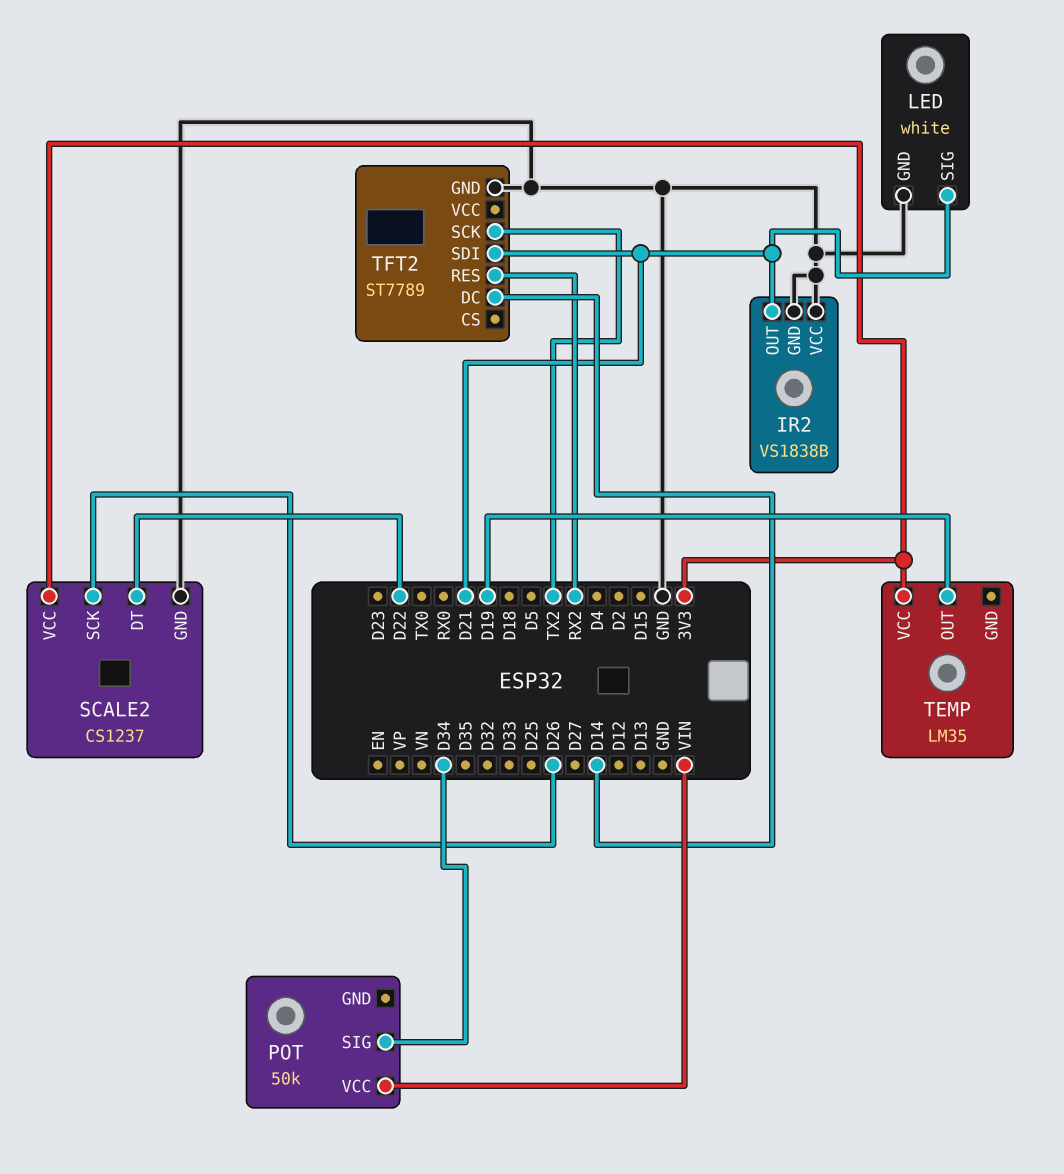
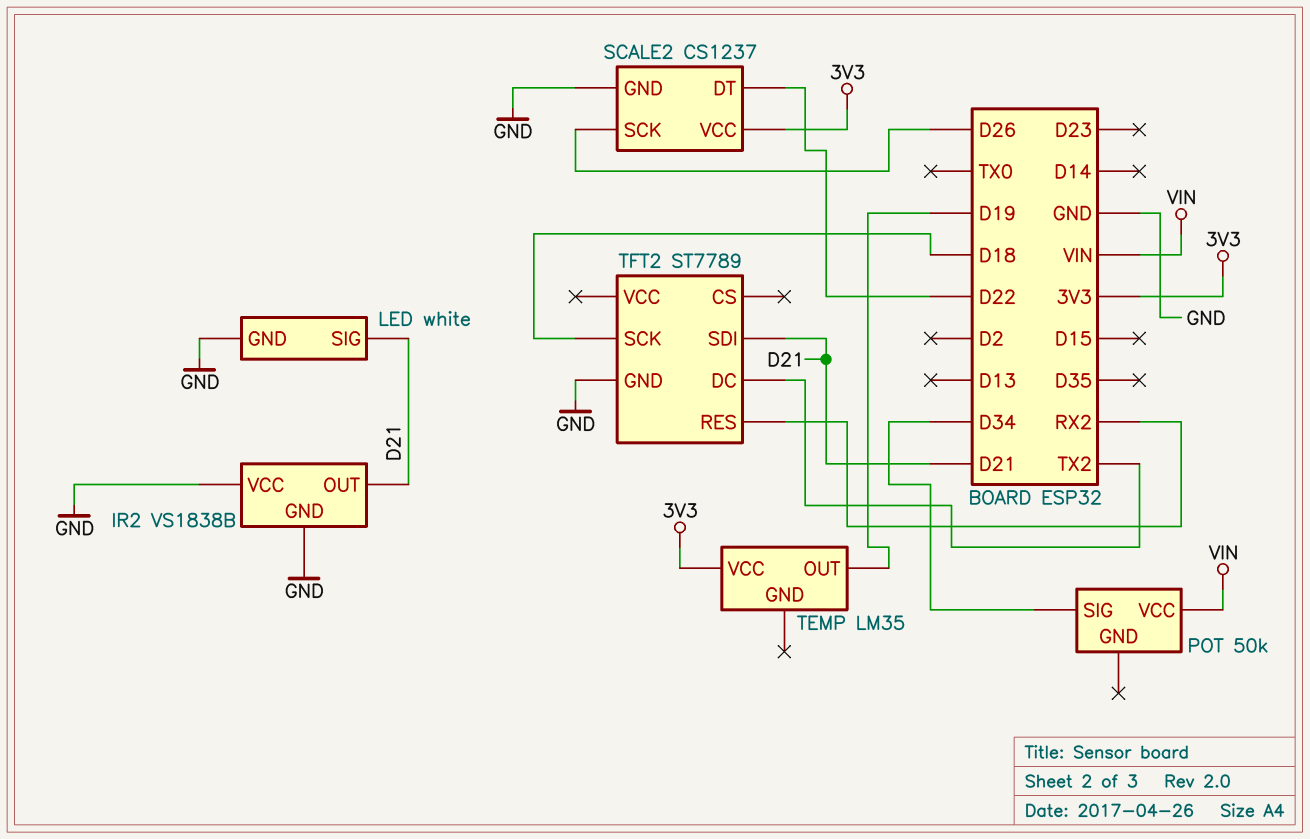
TFT2 pin DC: D14 -> TX2
TFT2 pin SCK: TX2 -> D18

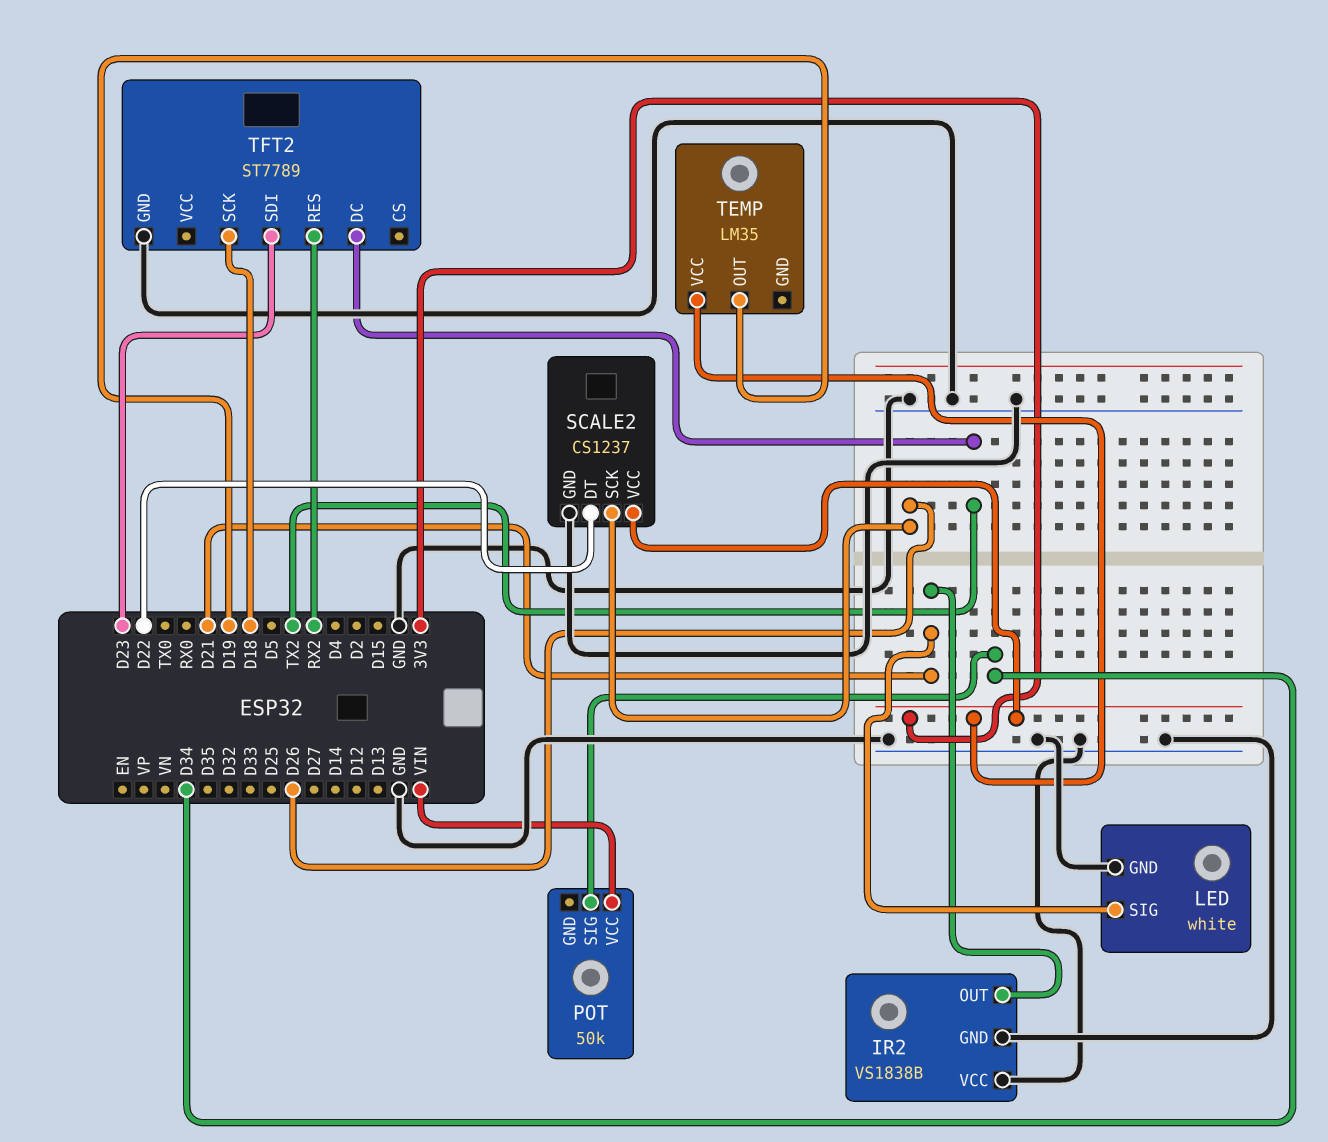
TFT2 pin SDI: D21 -> D23

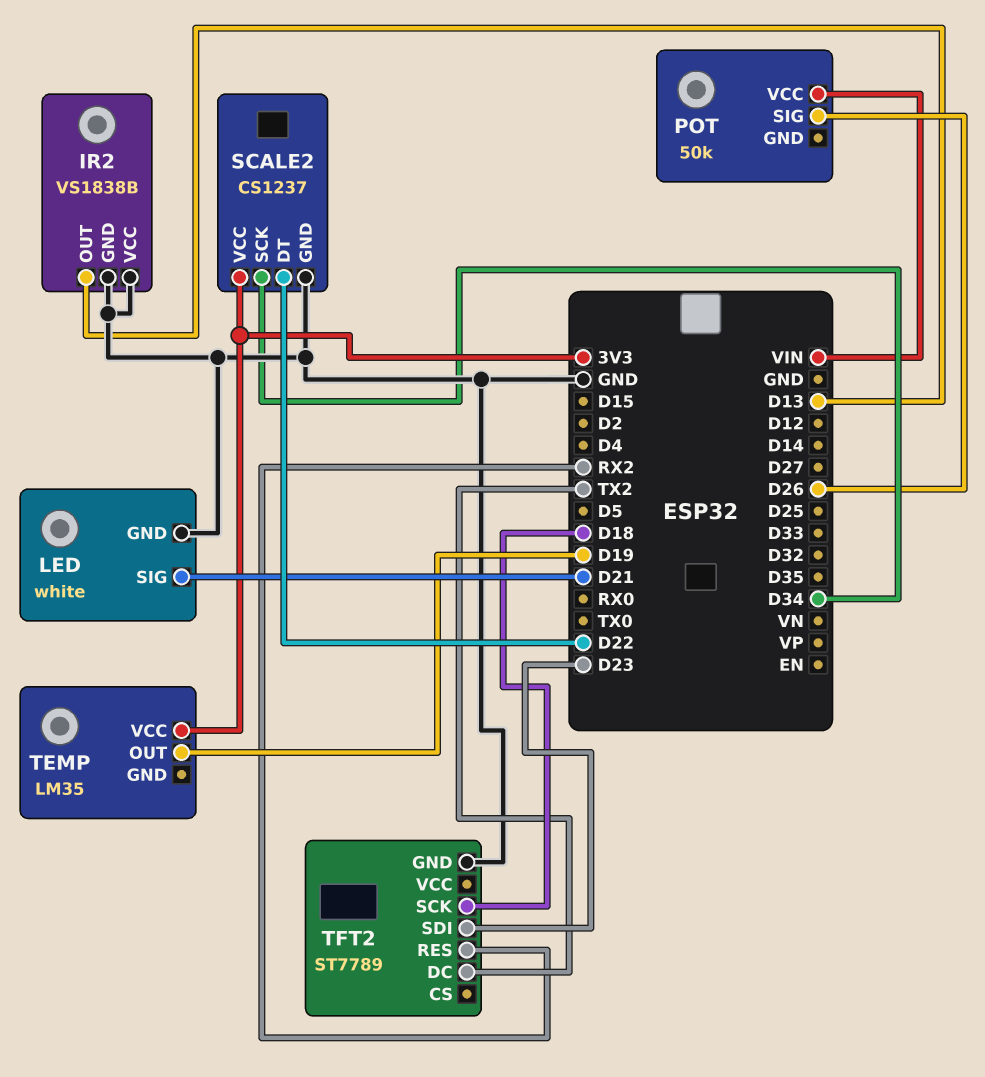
IR2 pin OUT: D21 -> D13
POT pin SIG: D34 -> D26
SCALE2 pin SCK: D26 -> D34

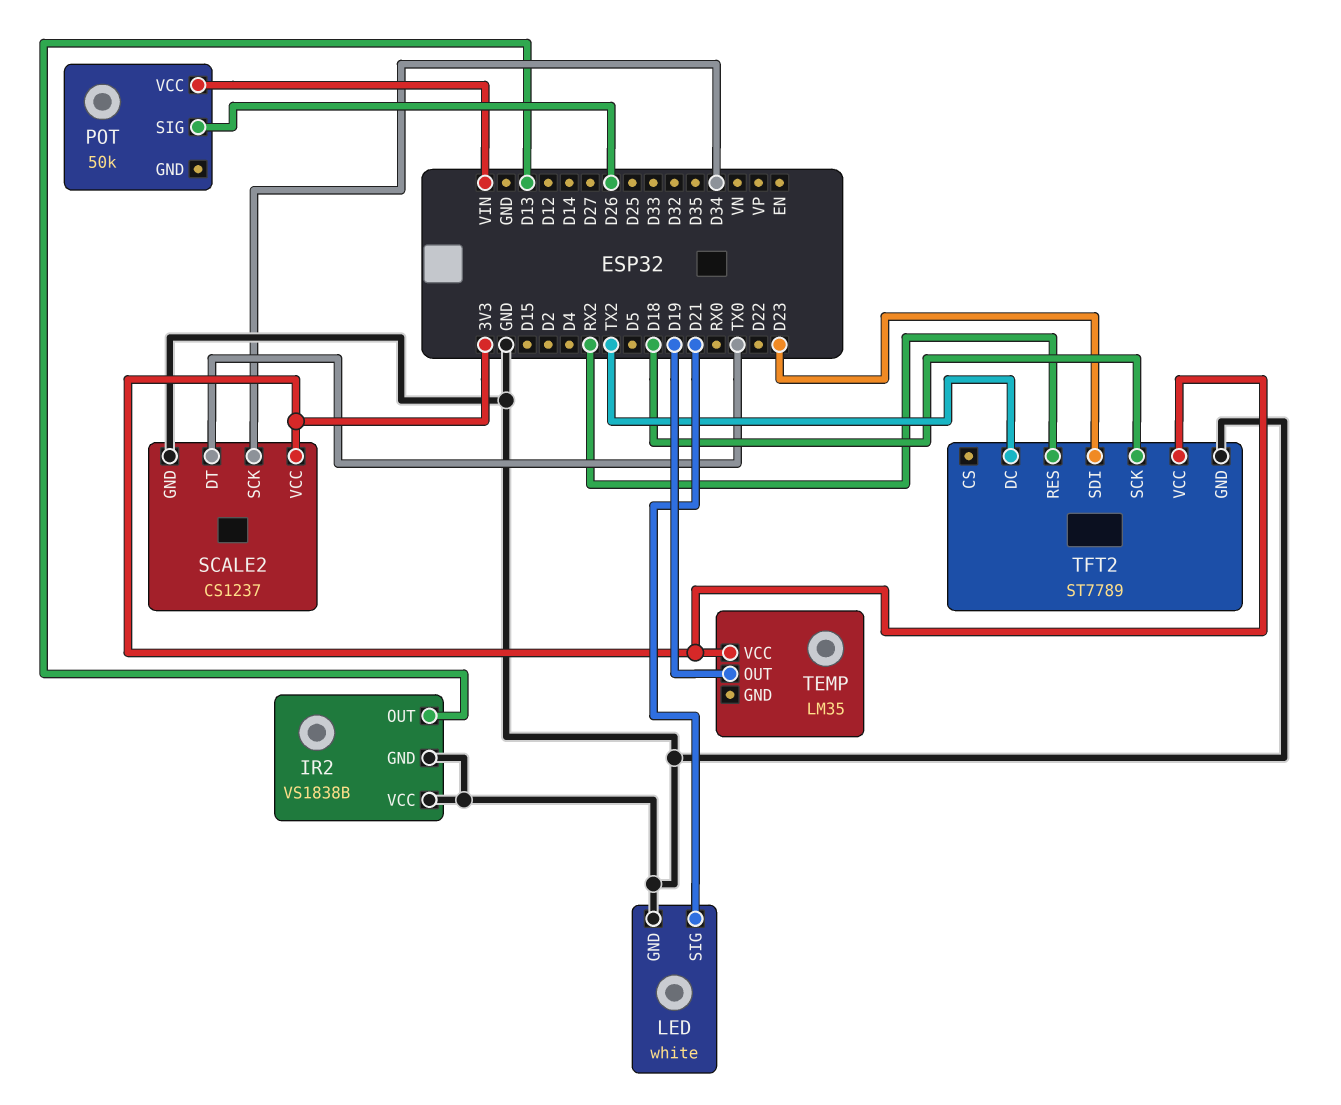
SCALE2 pin DT: D22 -> TX0
TFT2 pin VCC: none -> 3V3

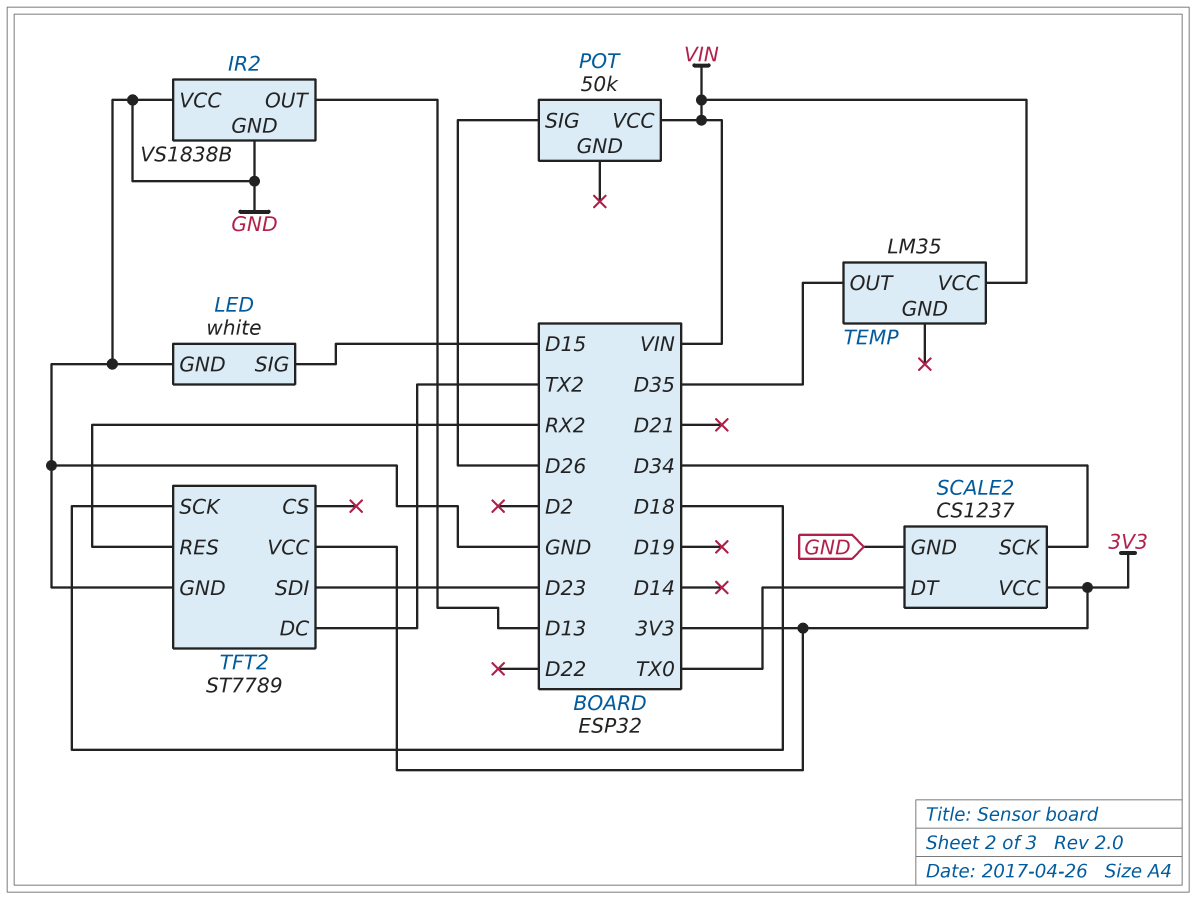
LED pin SIG: D21 -> D15
TEMP pin OUT: D19 -> D35
TEMP pin VCC: 3V3 -> VIN

